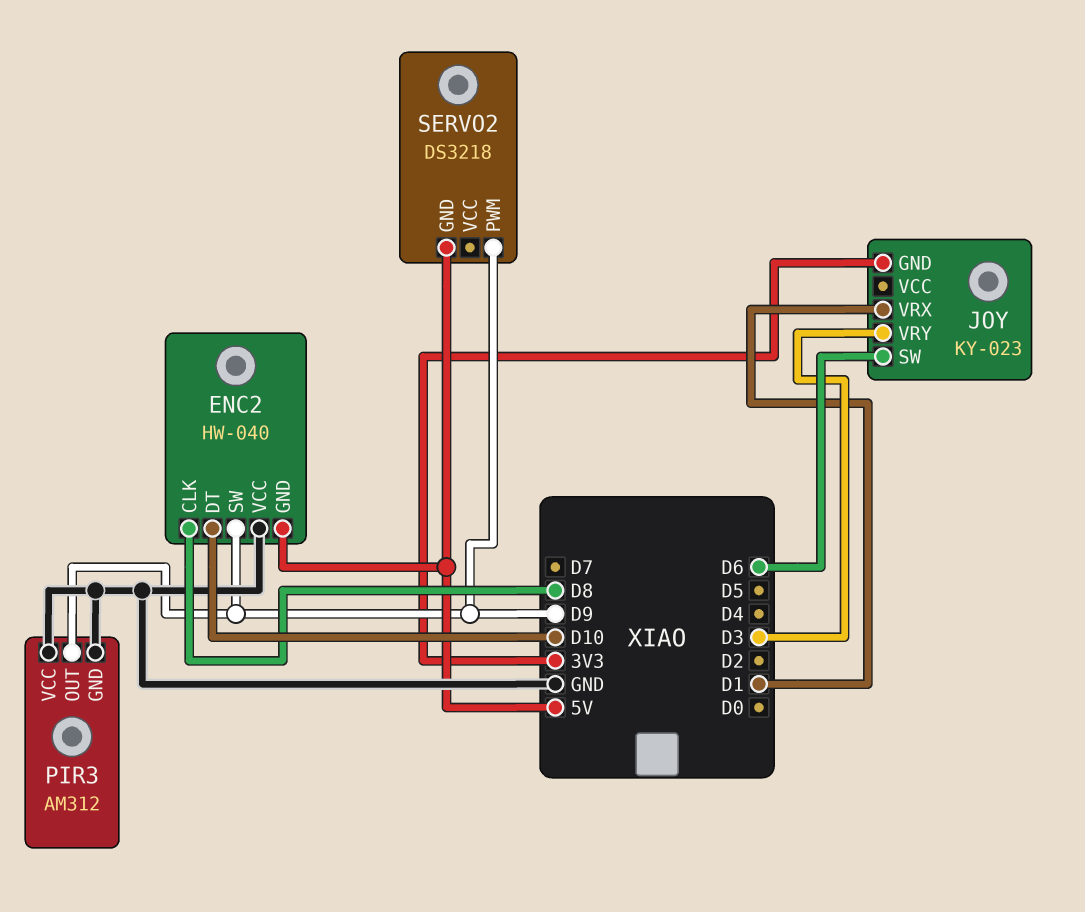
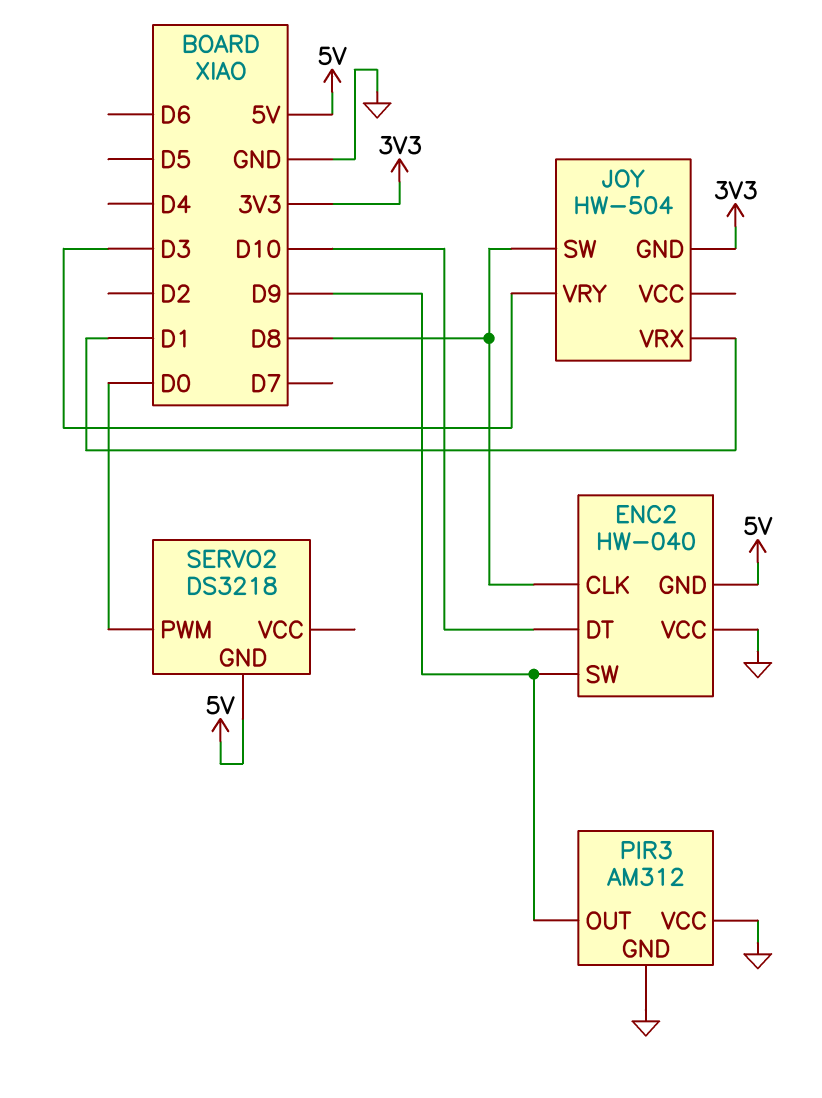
JOY: KY-023 -> HW-504
JOY pin SW: D6 -> D8
SERVO2 pin PWM: D9 -> D0

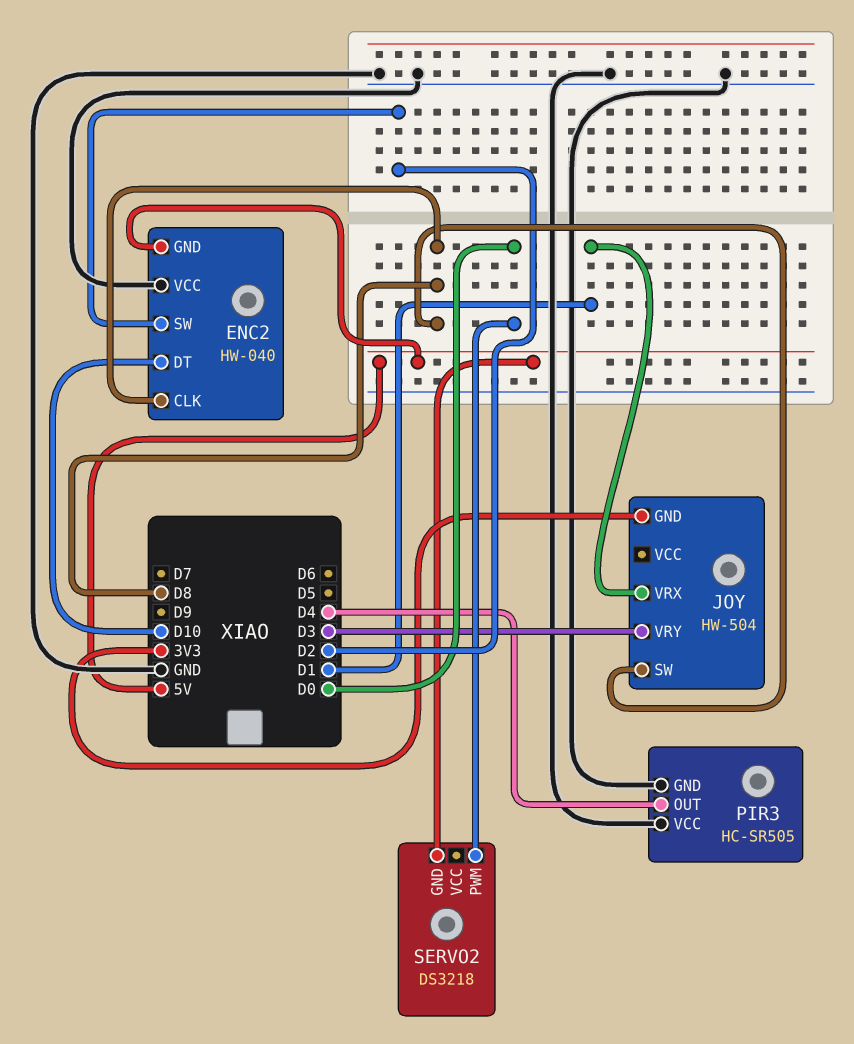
ENC2 pin SW: D9 -> D2
PIR3: AM312 -> HC-SR505
PIR3 pin OUT: D9 -> D4

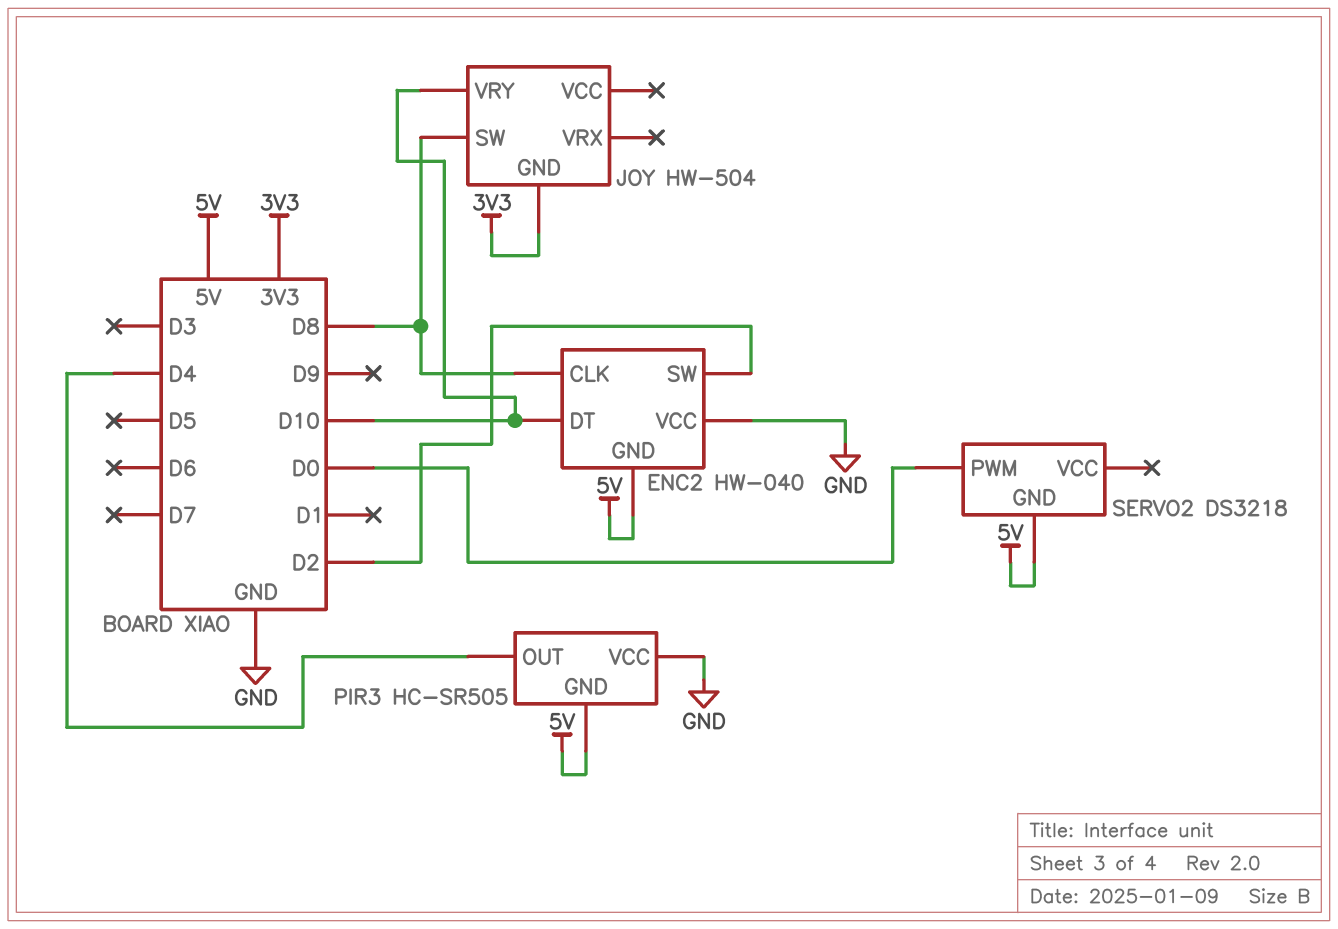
JOY pin VRX: D1 -> none
JOY pin VRY: D3 -> D10
PIR3 pin GND: GND -> 5V

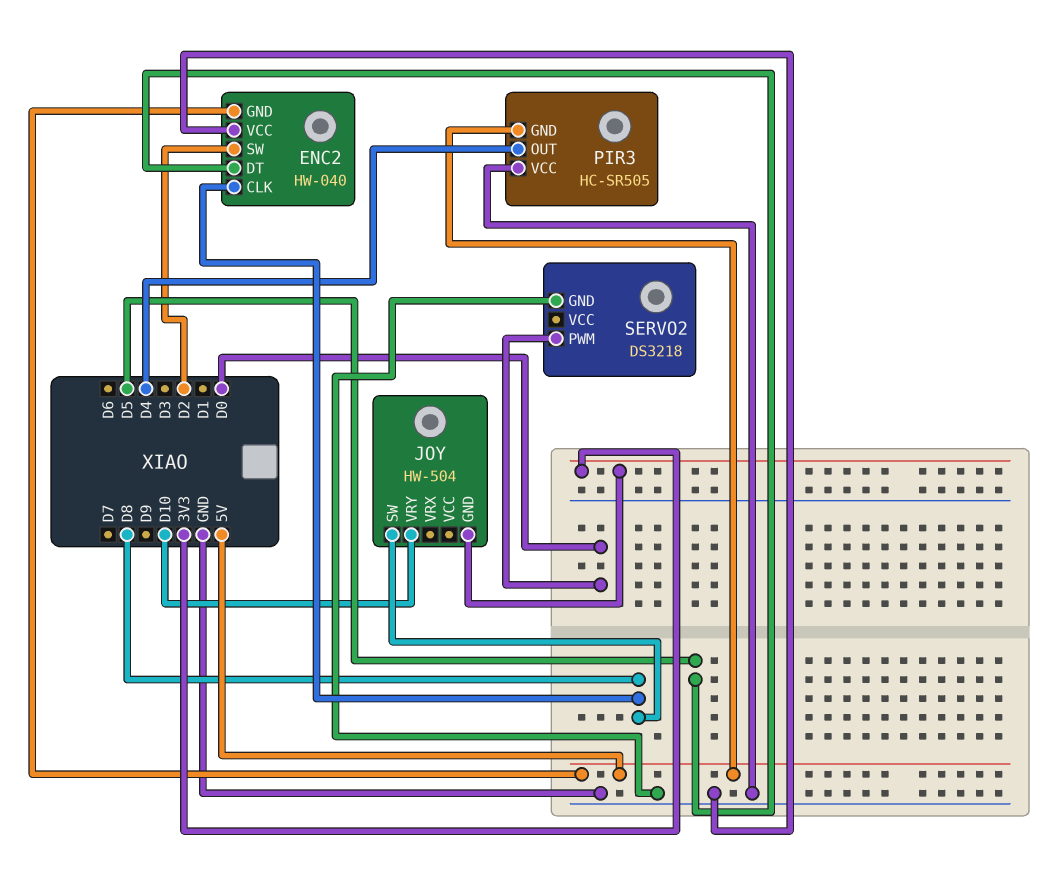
ENC2 pin DT: D10 -> D5
SERVO2 pin GND: 5V -> GND

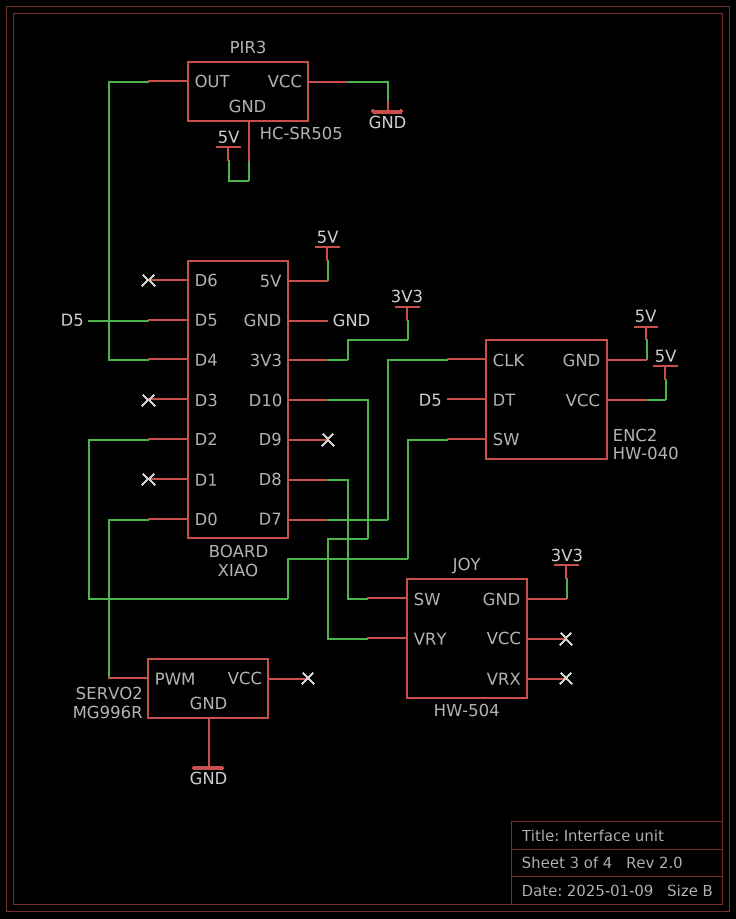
ENC2 pin CLK: D8 -> D7
ENC2 pin VCC: GND -> 5V
SERVO2: DS3218 -> MG996R

